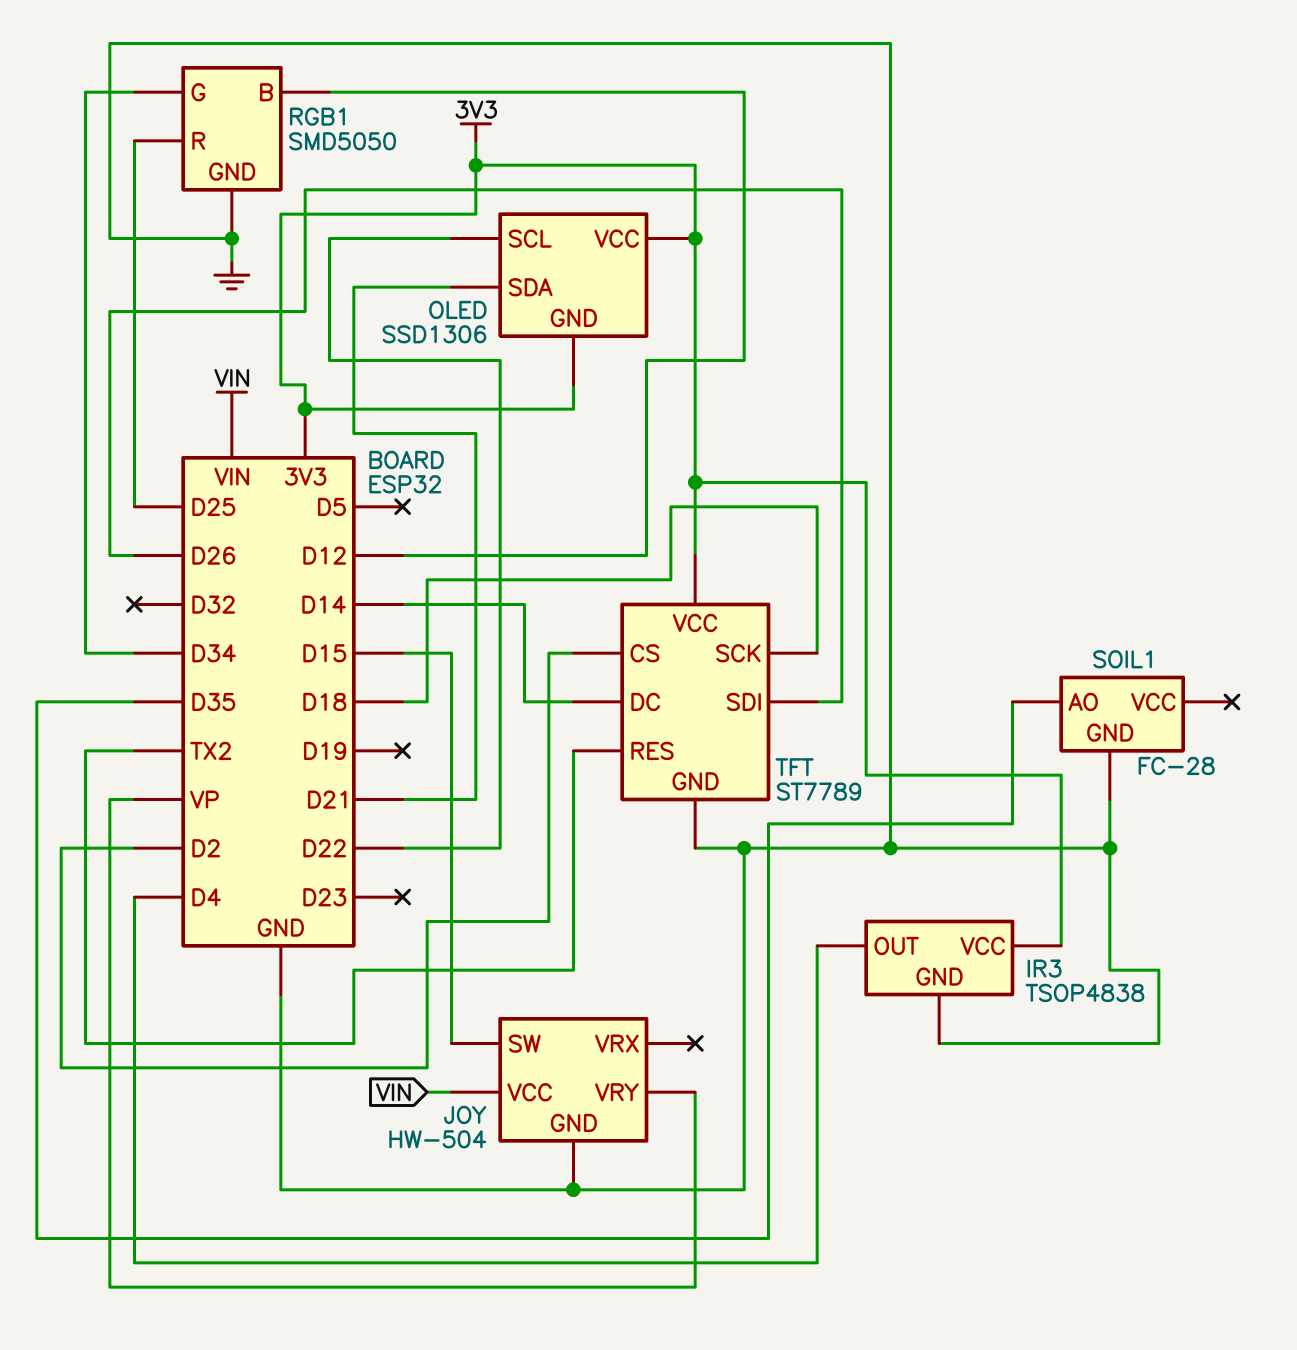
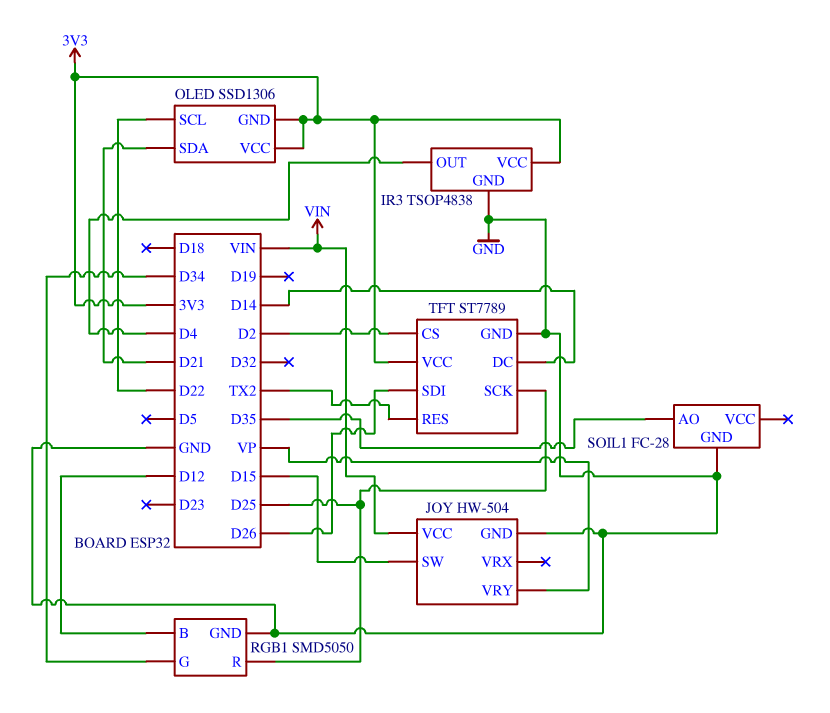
TFT pin SCK: D18 -> D25

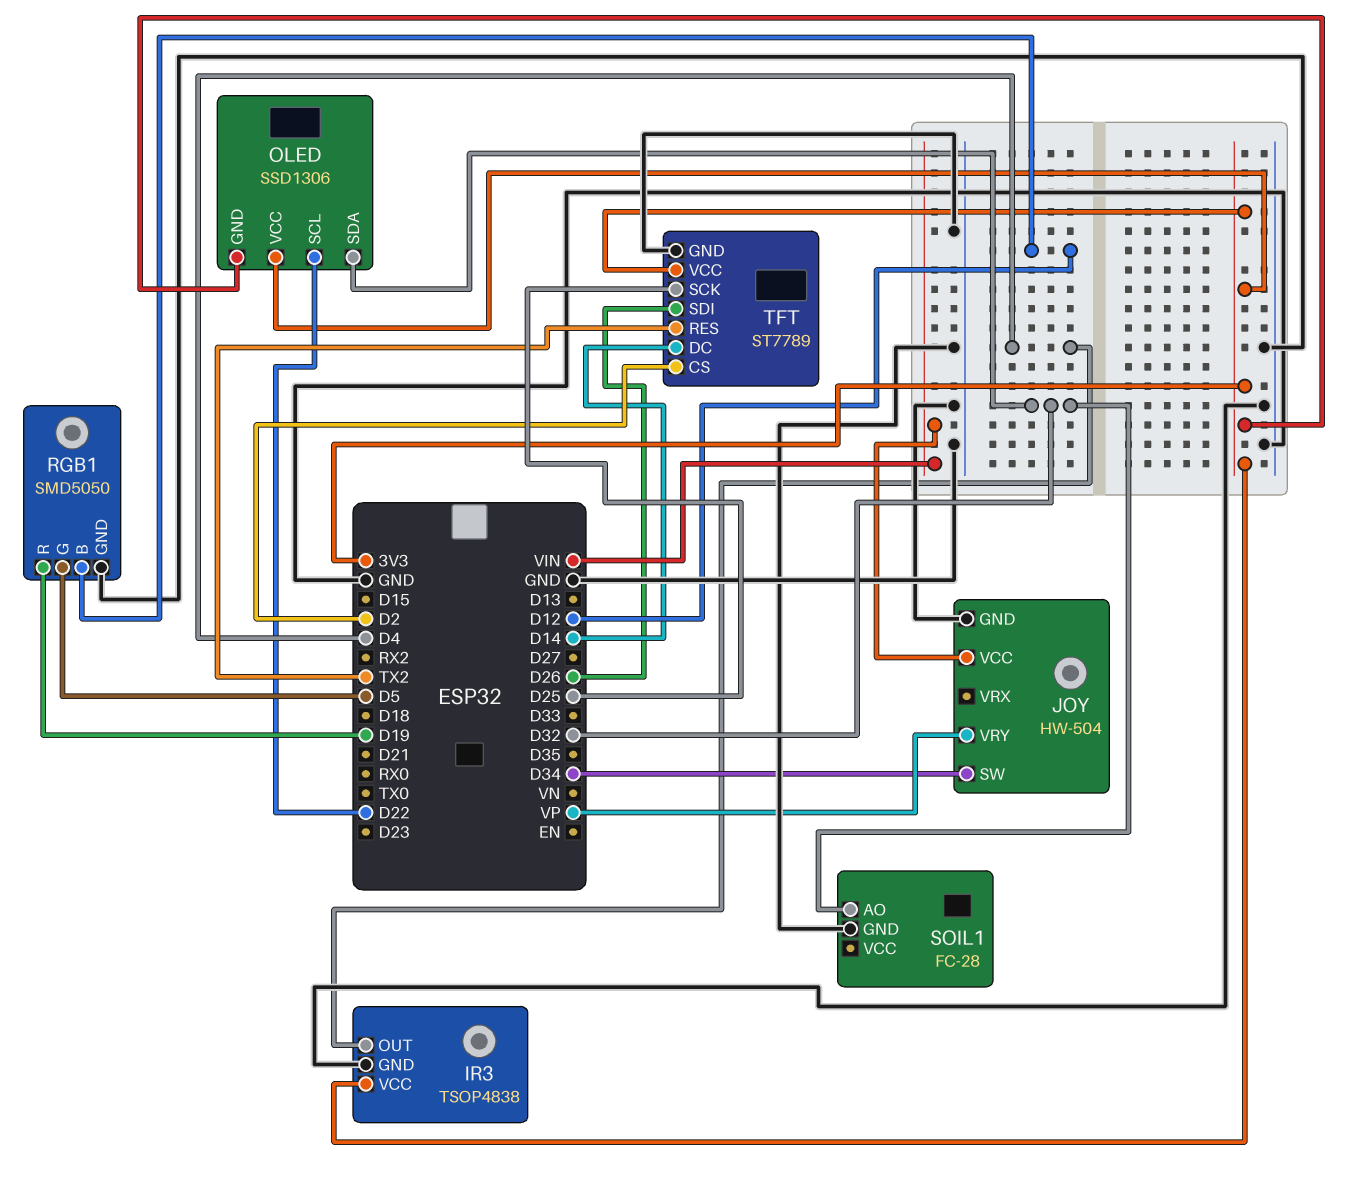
JOY pin SW: D15 -> D34
OLED pin SDA: D21 -> D32
RGB1 pin G: D34 -> D5
RGB1 pin R: D25 -> D19
SOIL1 pin AO: D35 -> D32

